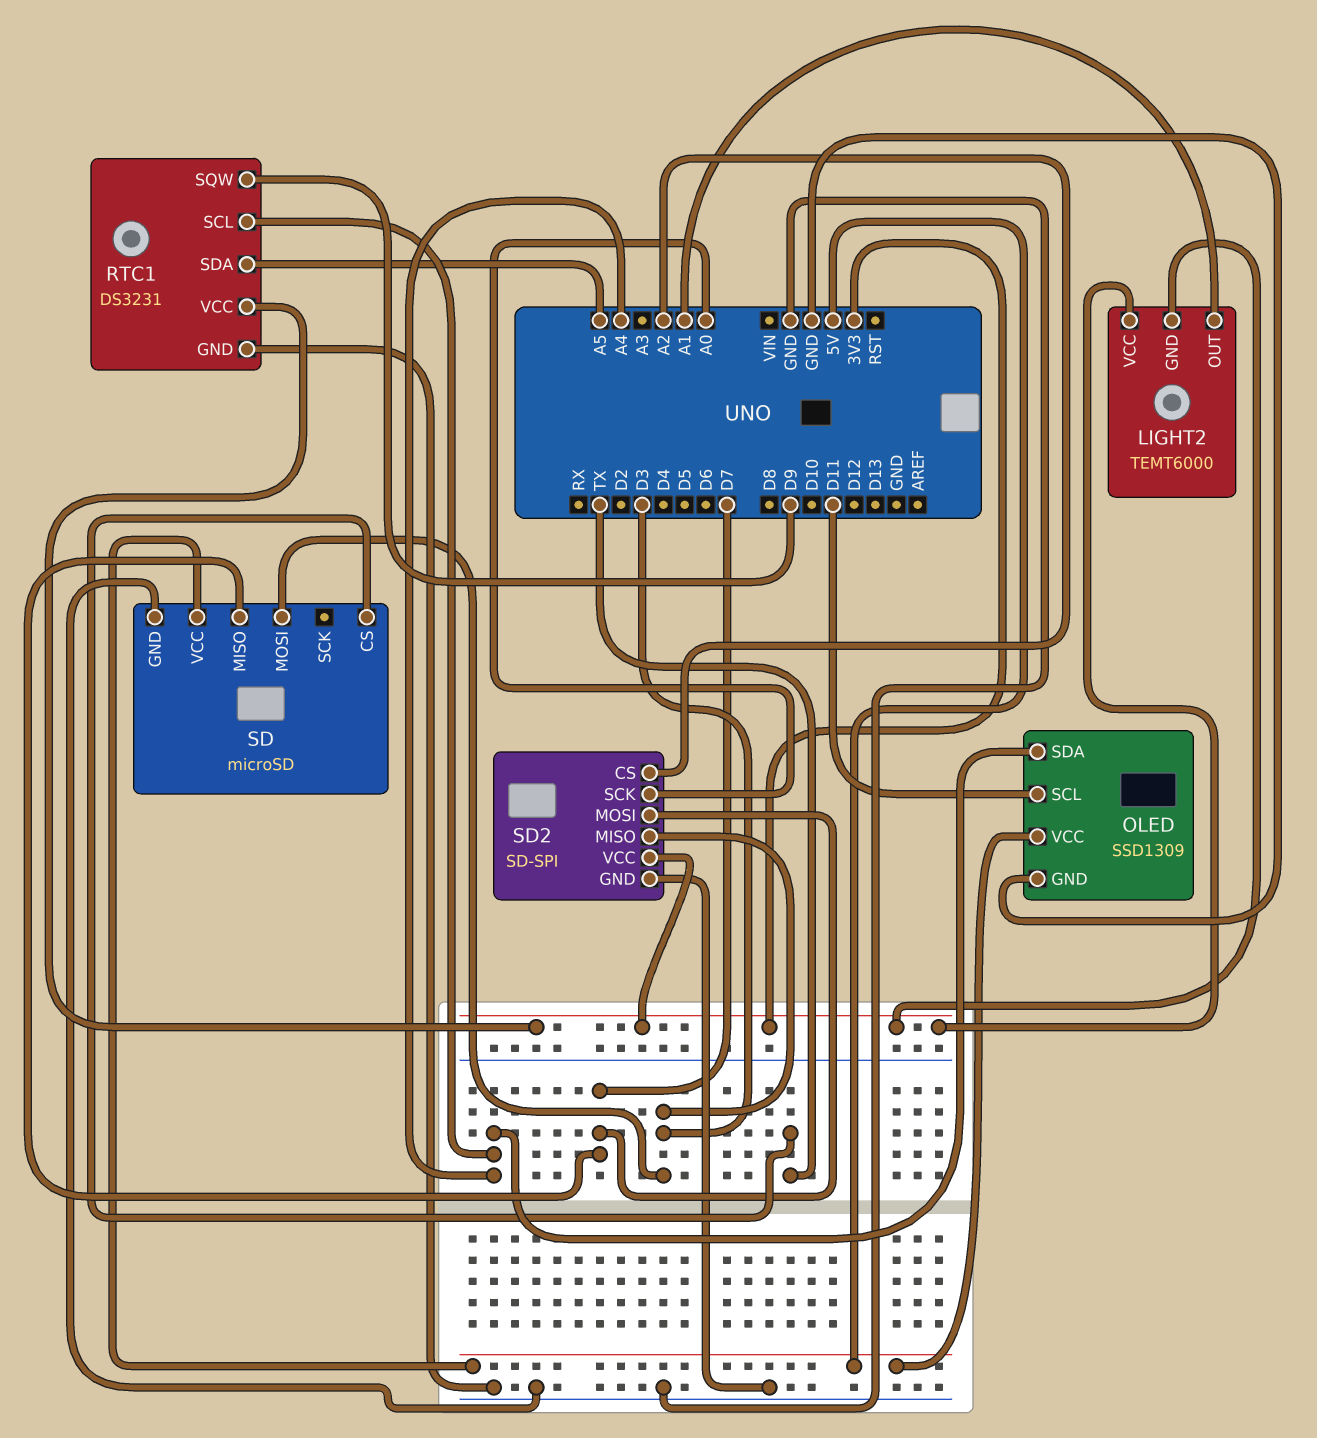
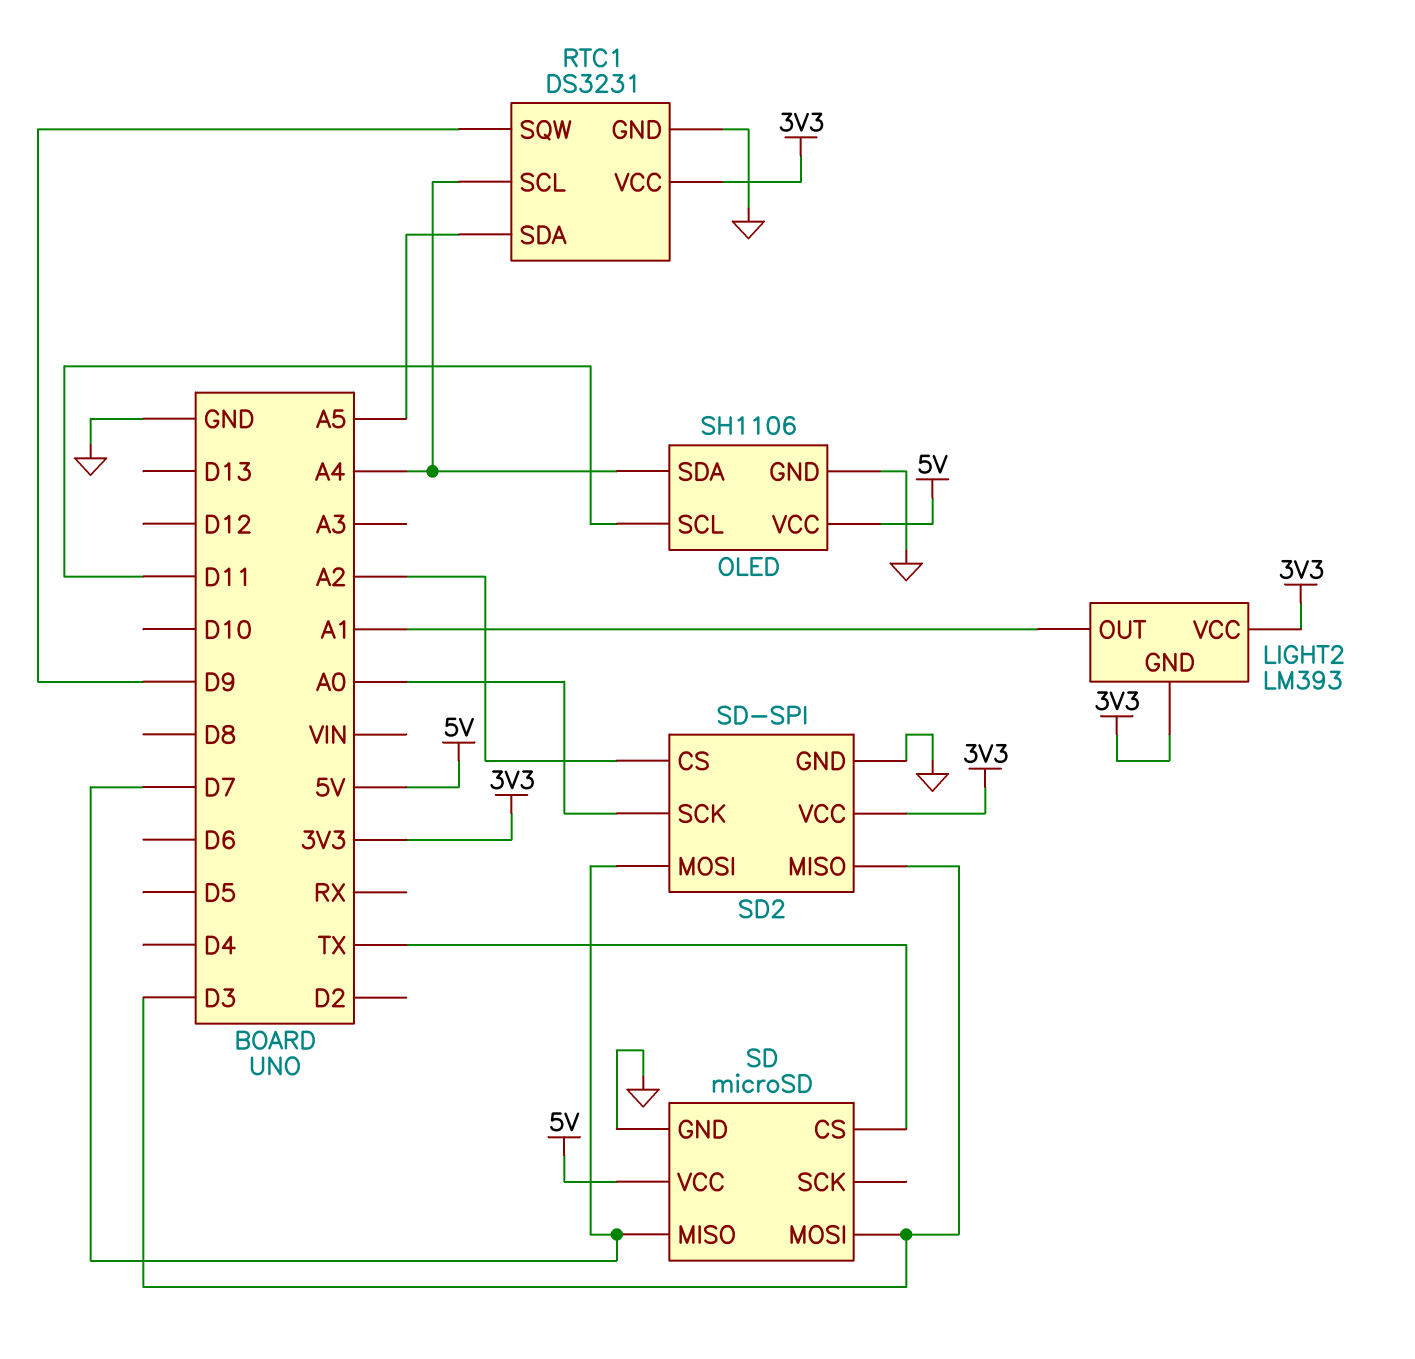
LIGHT2: TEMT6000 -> LM393
OLED: SSD1309 -> SH1106

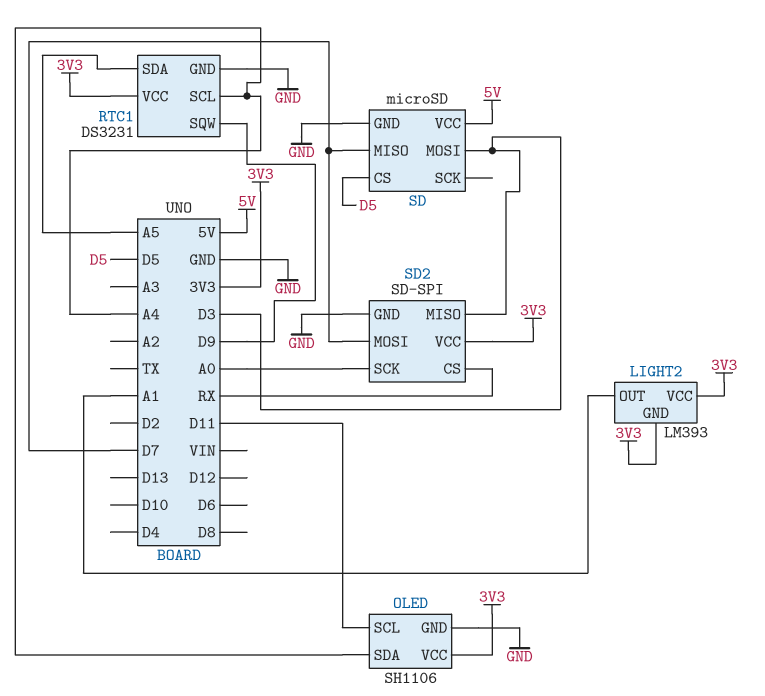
OLED pin VCC: 5V -> 3V3
SD pin CS: TX -> D5
SD2 pin CS: A2 -> RX

